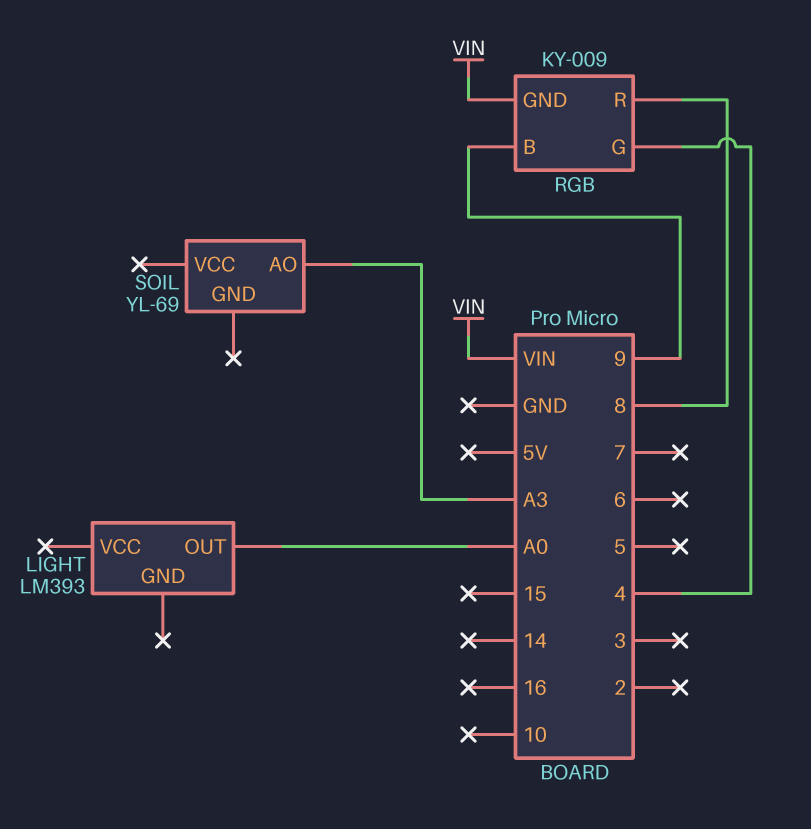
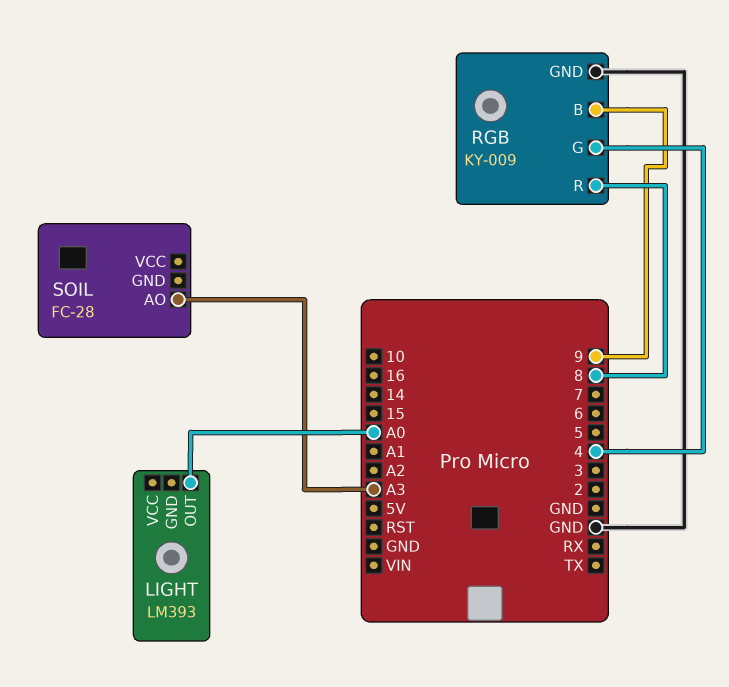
RGB pin GND: VIN -> GND
SOIL: YL-69 -> FC-28

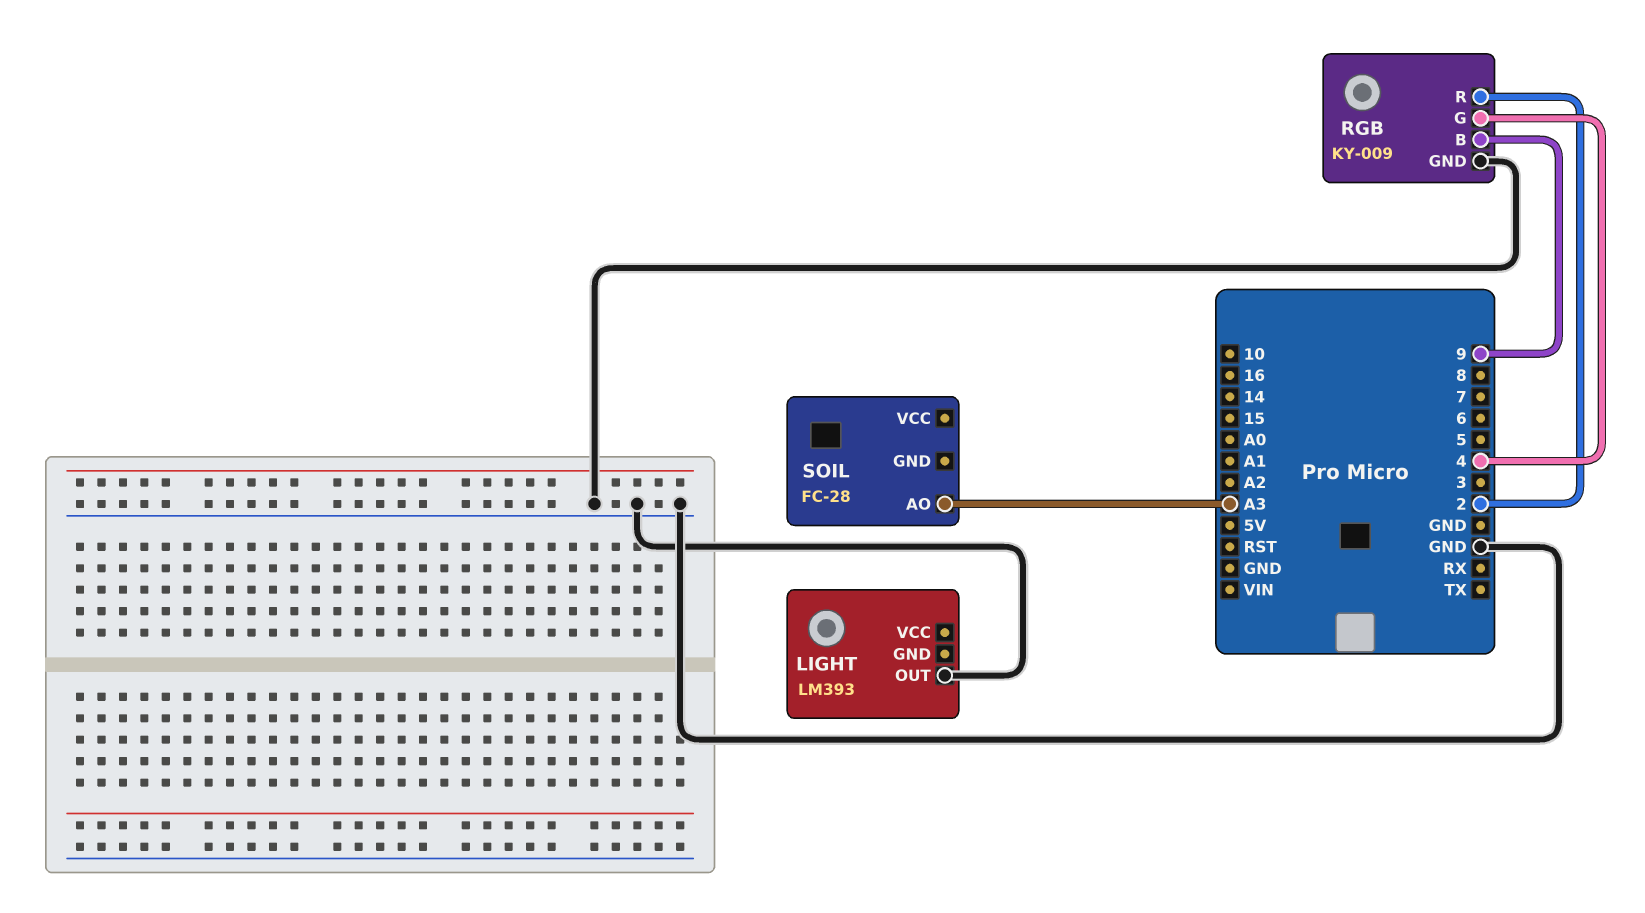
LIGHT pin OUT: A0 -> GND
RGB pin R: 8 -> 2

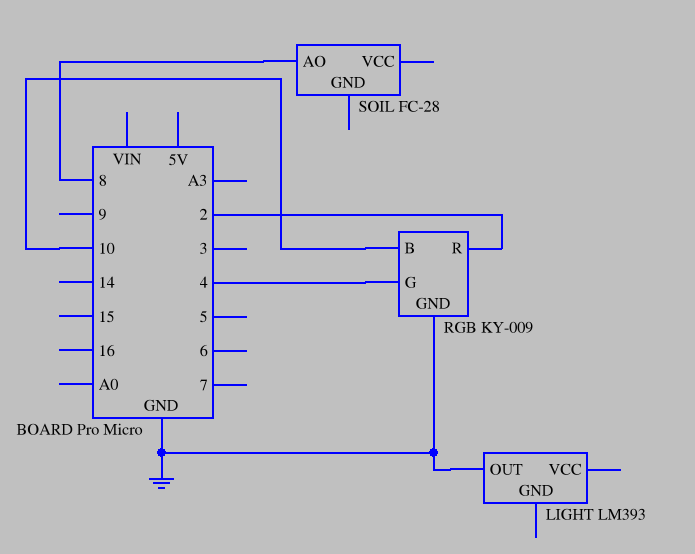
RGB pin B: 9 -> 10
SOIL pin AO: A3 -> 8

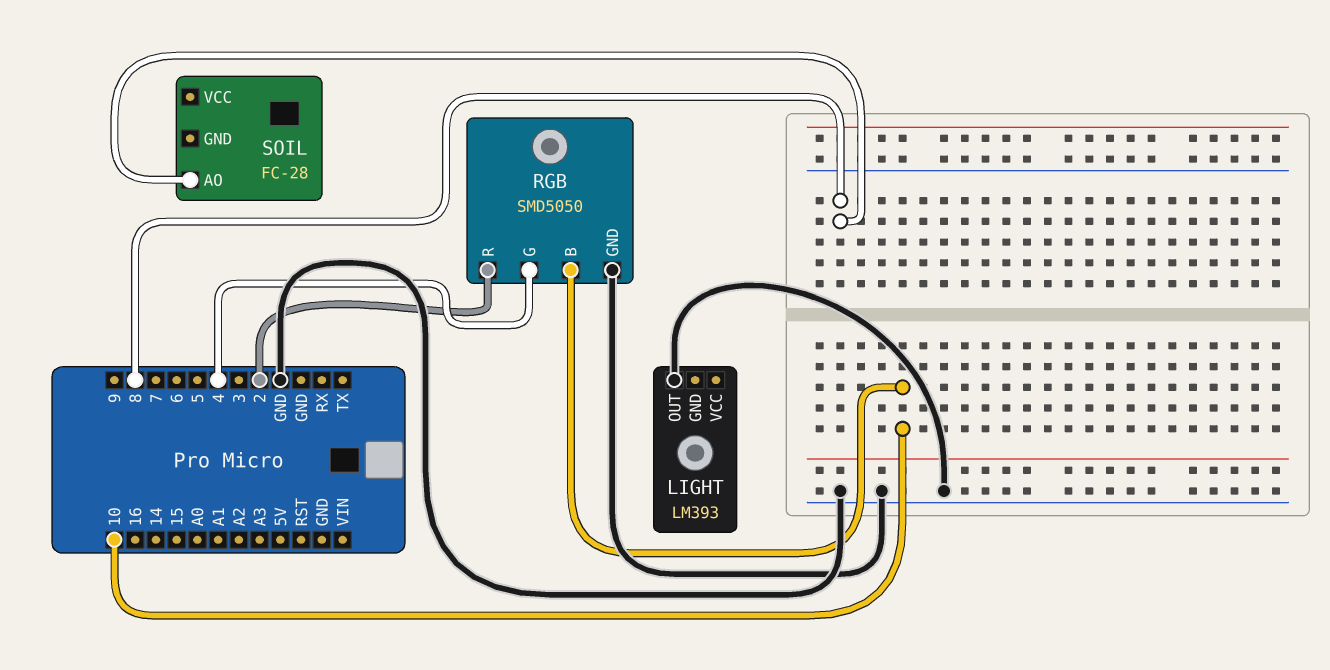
RGB: KY-009 -> SMD5050

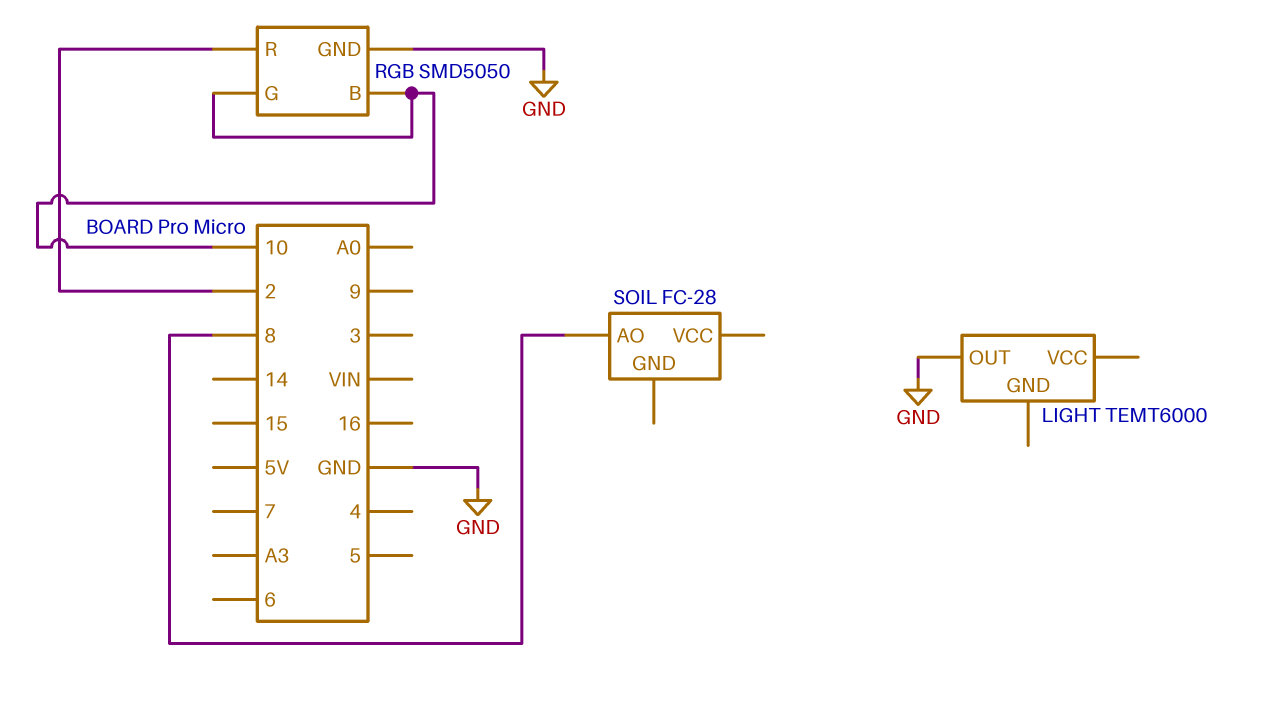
LIGHT: LM393 -> TEMT6000
RGB pin G: 4 -> 10

